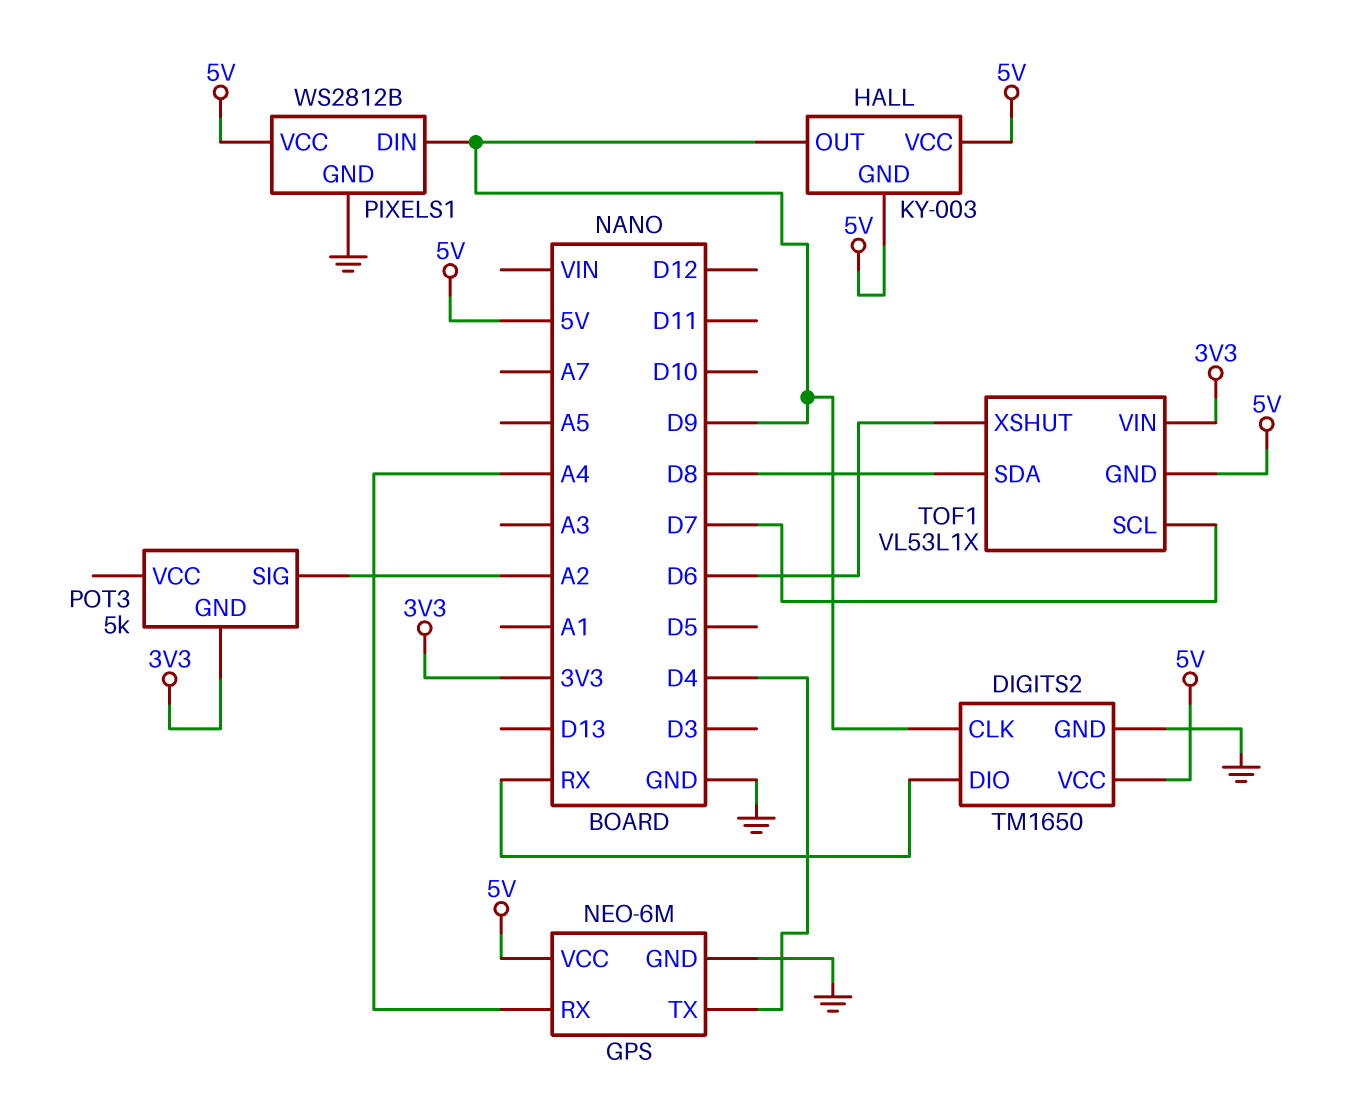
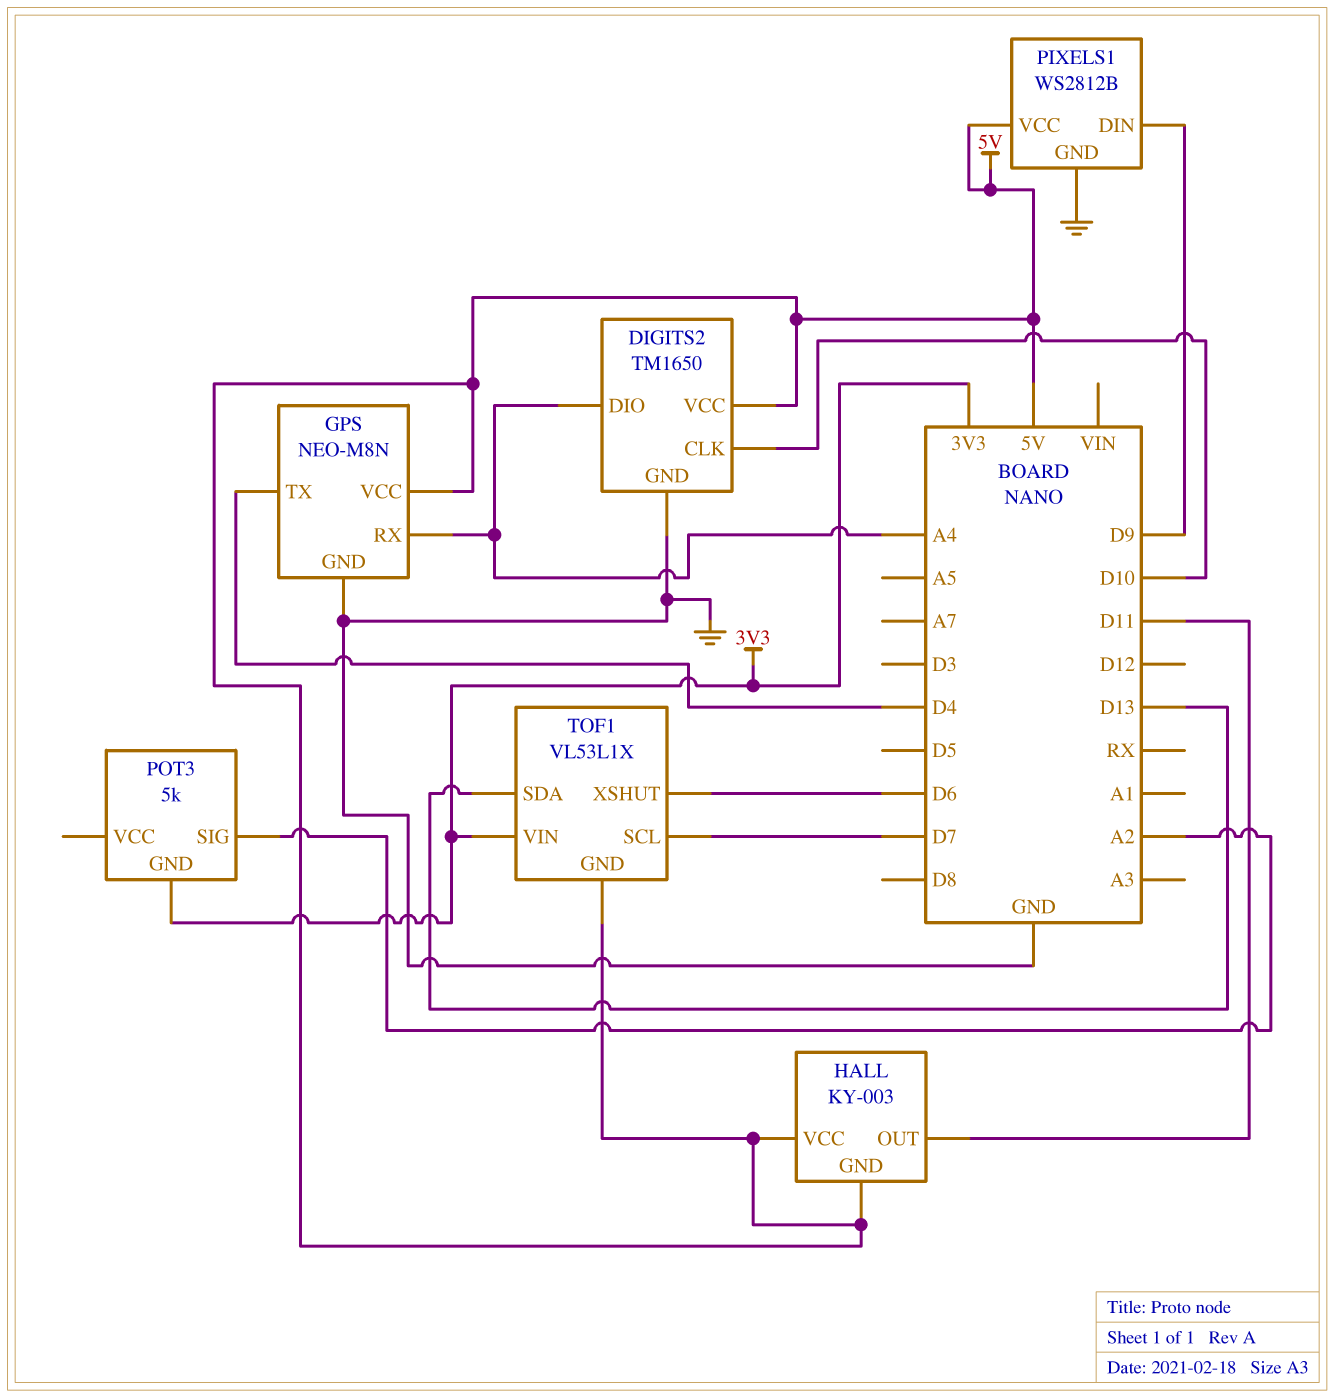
DIGITS2 pin CLK: D9 -> D10
DIGITS2 pin DIO: RX -> A4
GPS: NEO-6M -> NEO-M8N
HALL pin OUT: D9 -> D11
TOF1 pin SDA: D8 -> D13

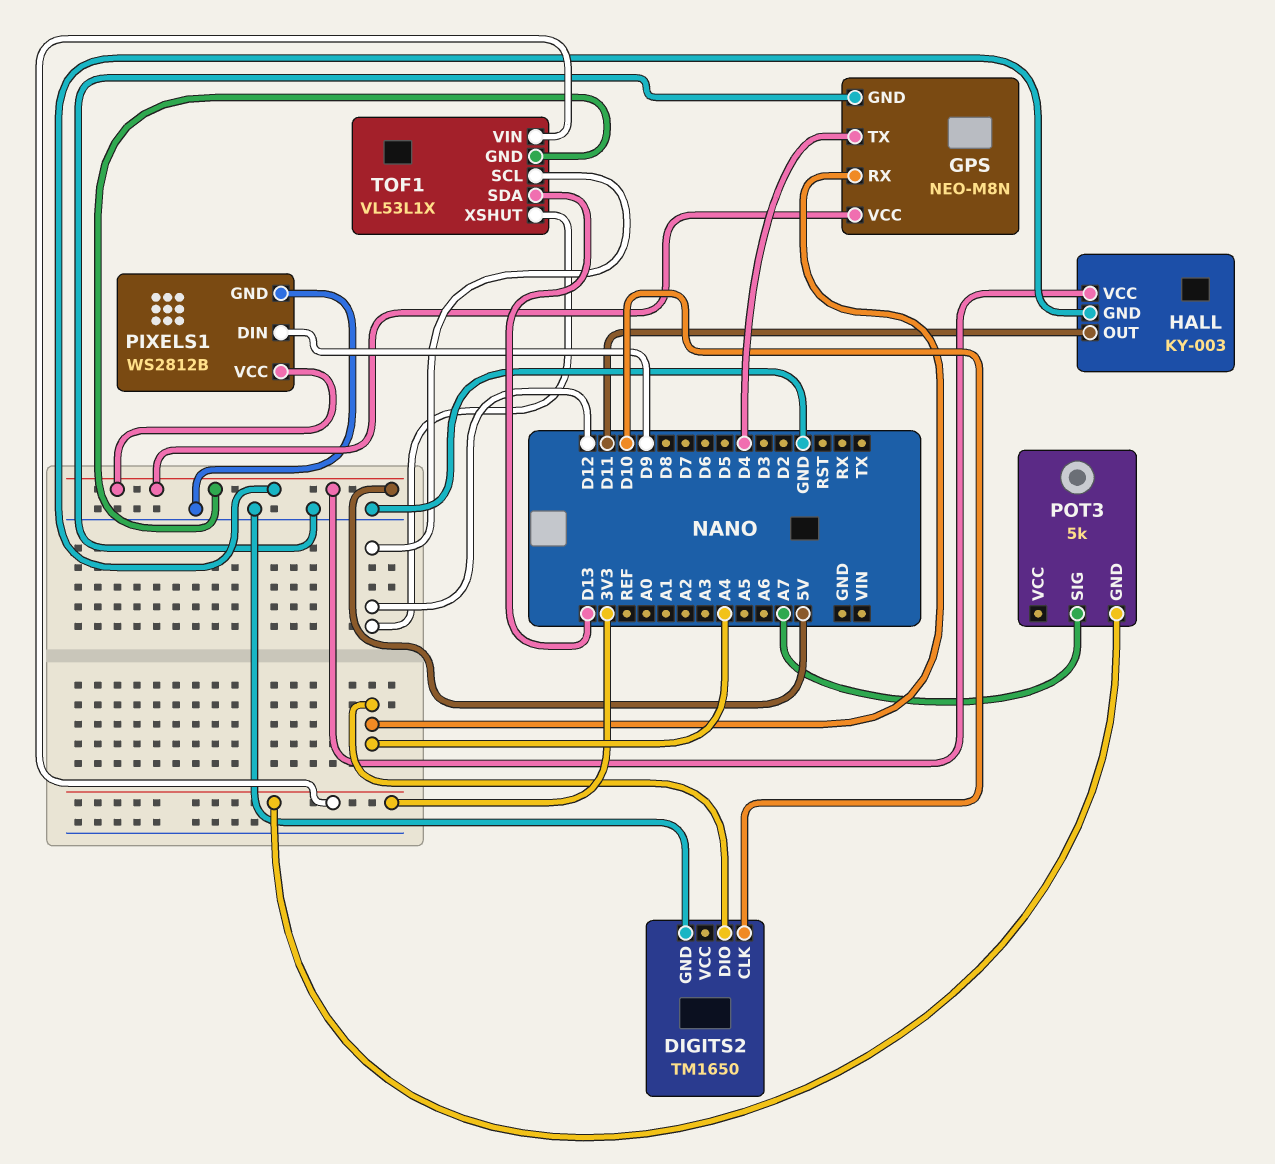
DIGITS2 pin VCC: 5V -> none
POT3 pin SIG: A2 -> A7
TOF1 pin SCL: D7 -> D12
TOF1 pin XSHUT: D6 -> D12

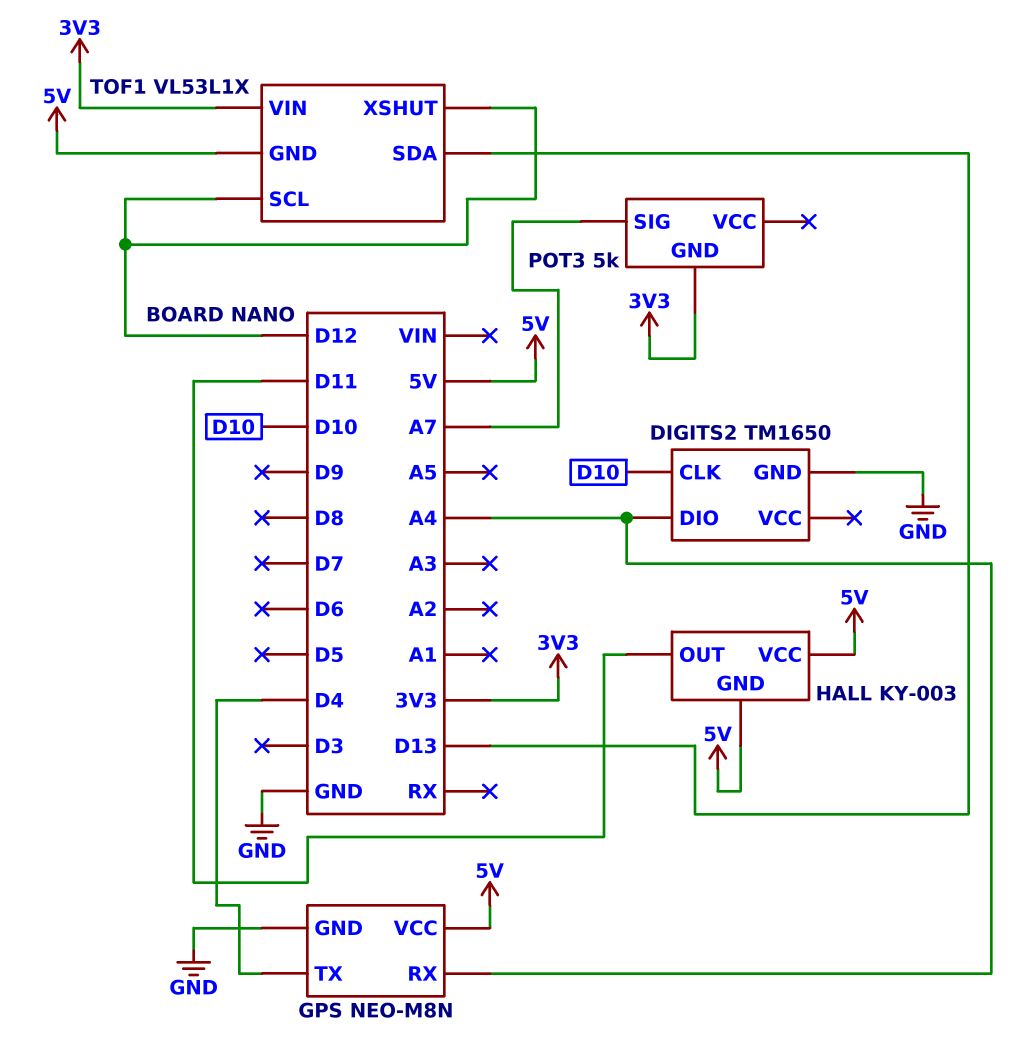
PIXELS1: WS2812B -> none
PIXELS1 pin DIN: D9 -> none
PIXELS1 pin GND: GND -> none
PIXELS1 pin VCC: 5V -> none

